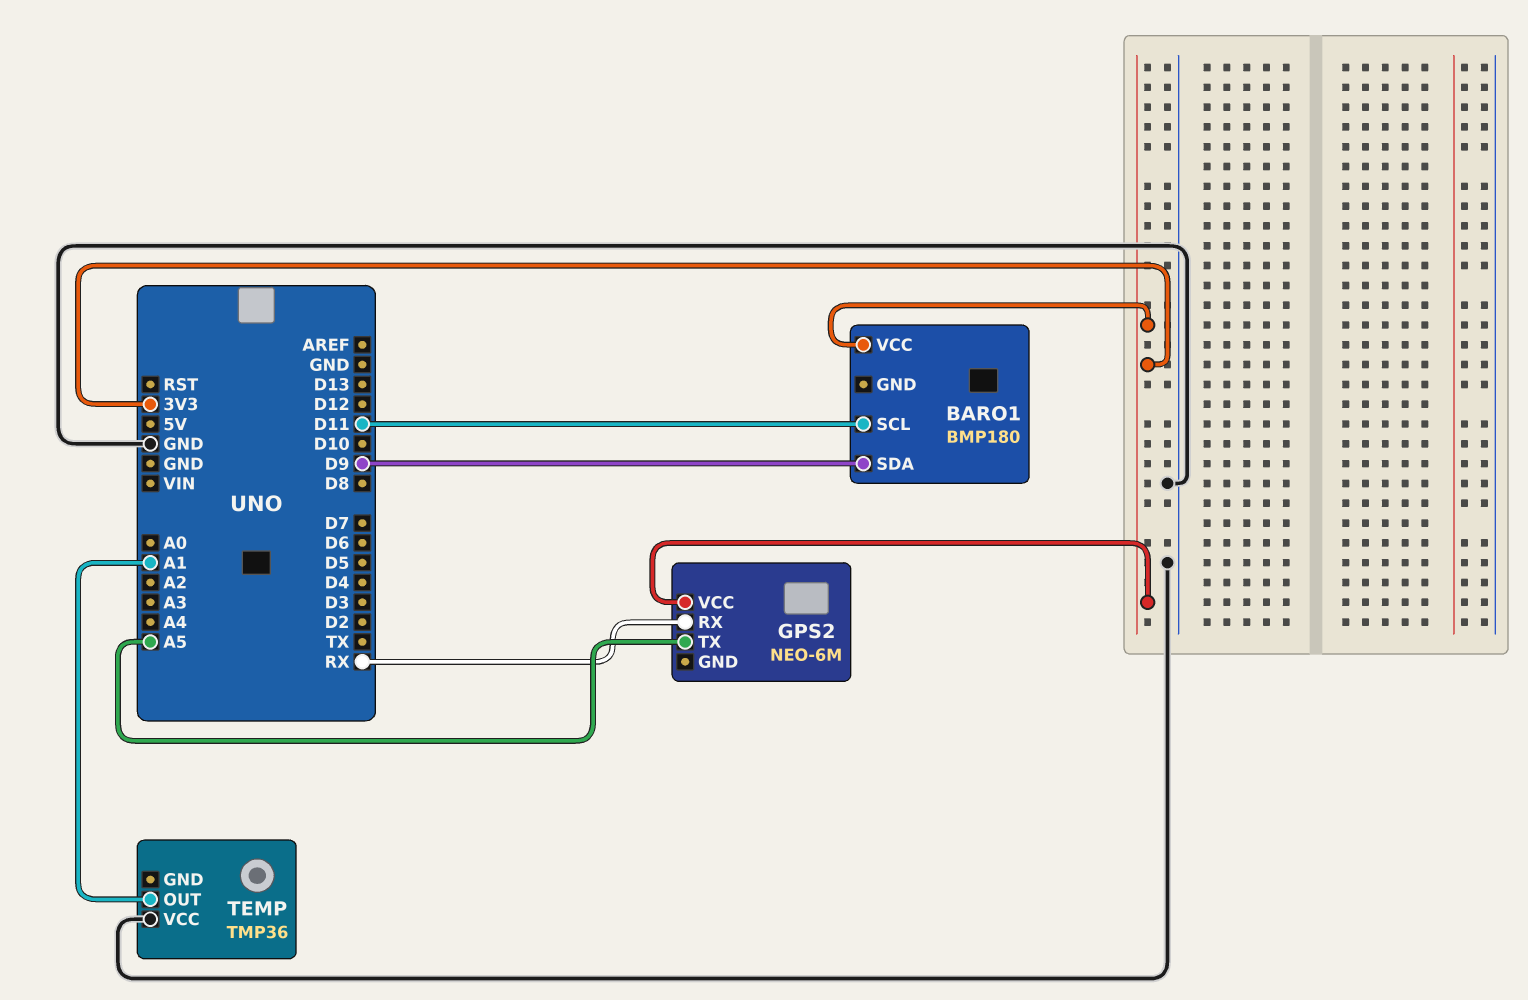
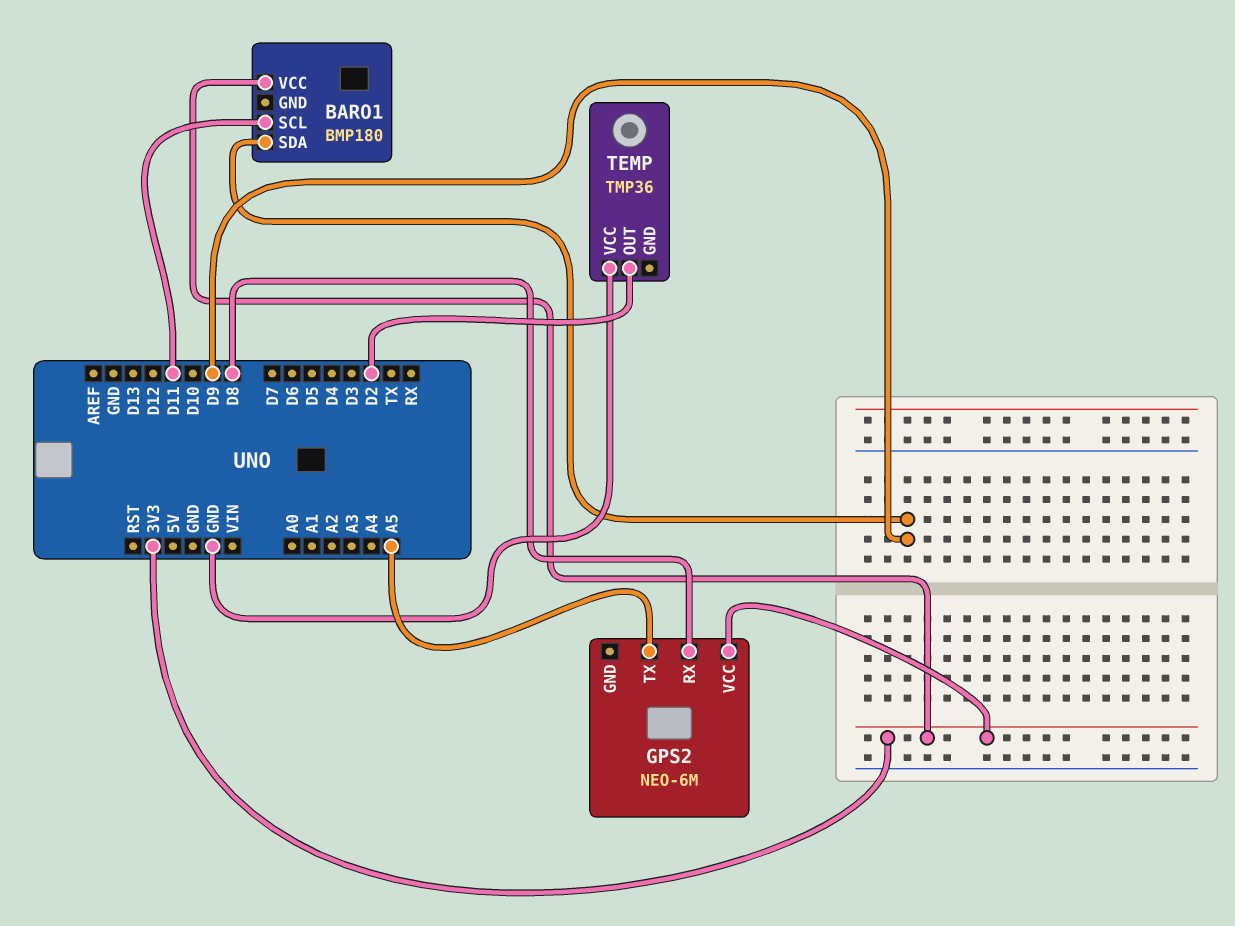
GPS2 pin RX: RX -> D8
TEMP pin OUT: A1 -> D2

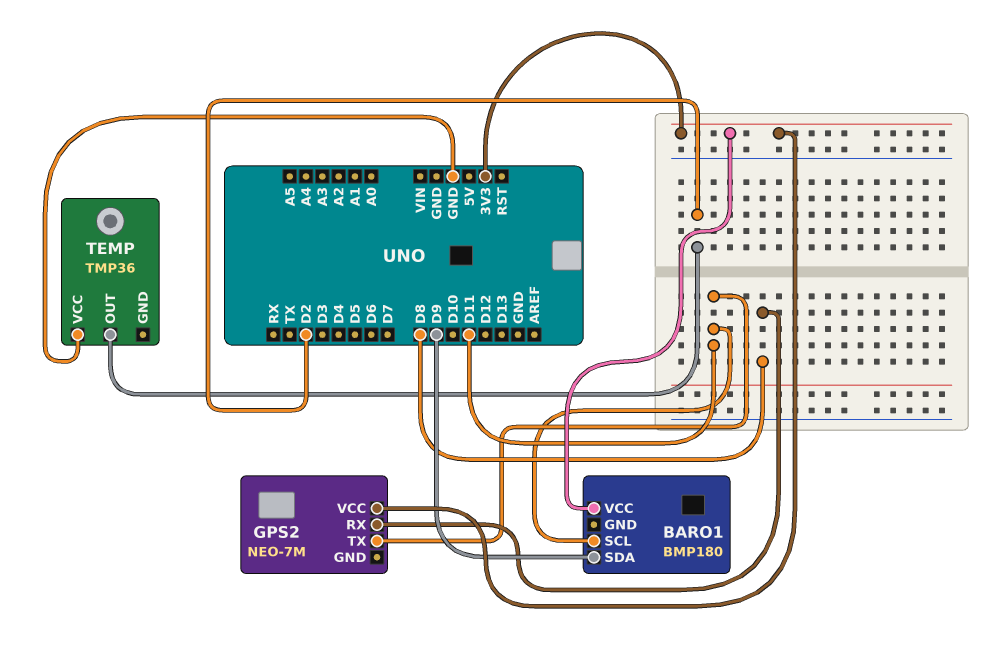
GPS2: NEO-6M -> NEO-7M
GPS2 pin TX: A5 -> D11

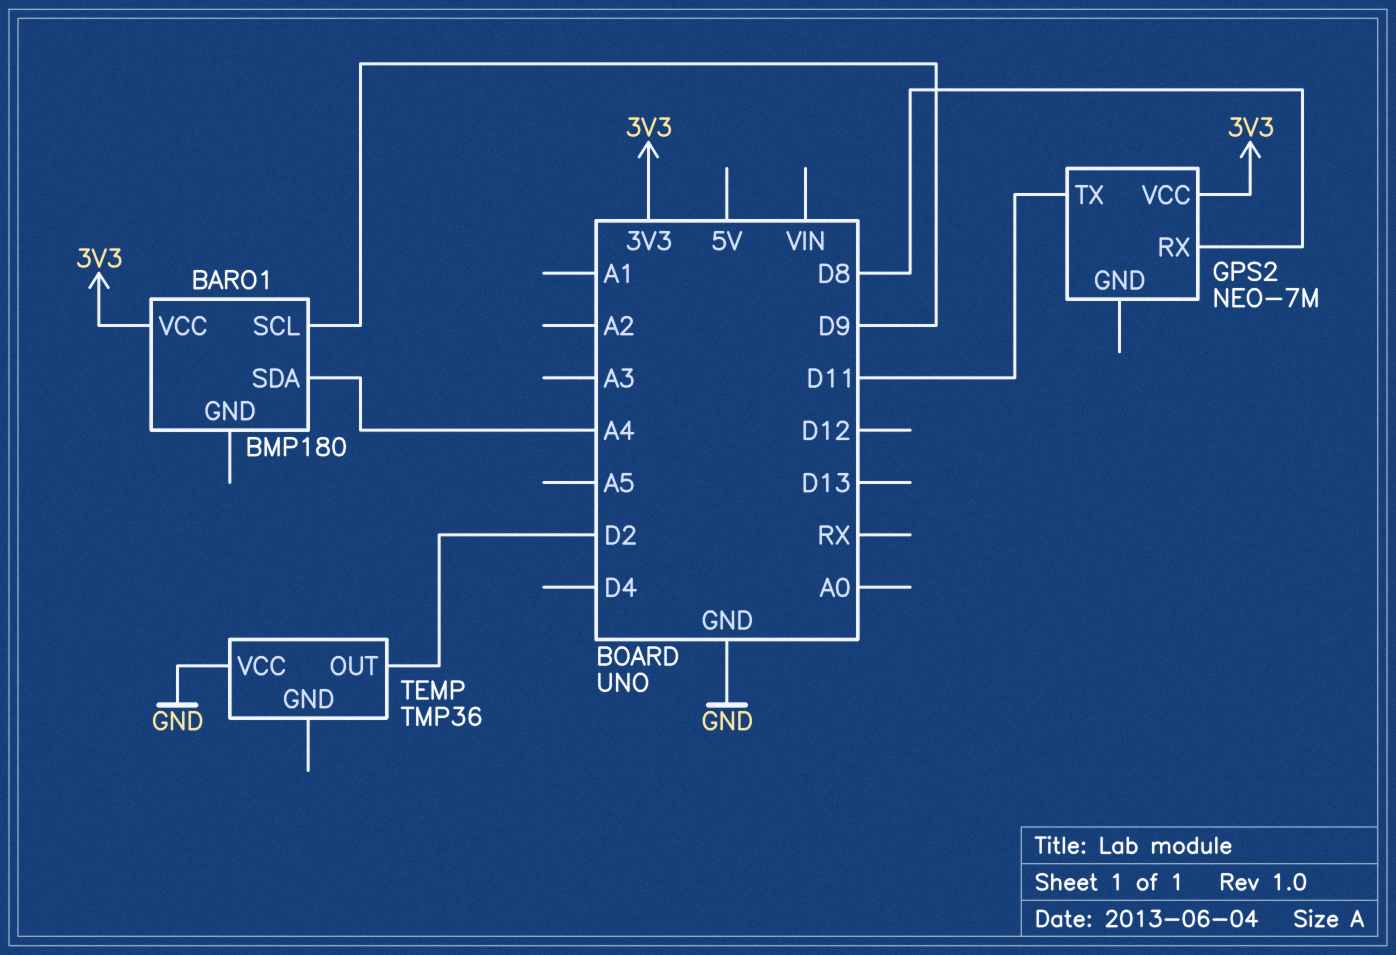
BARO1 pin SCL: D11 -> D9
BARO1 pin SDA: D9 -> A4

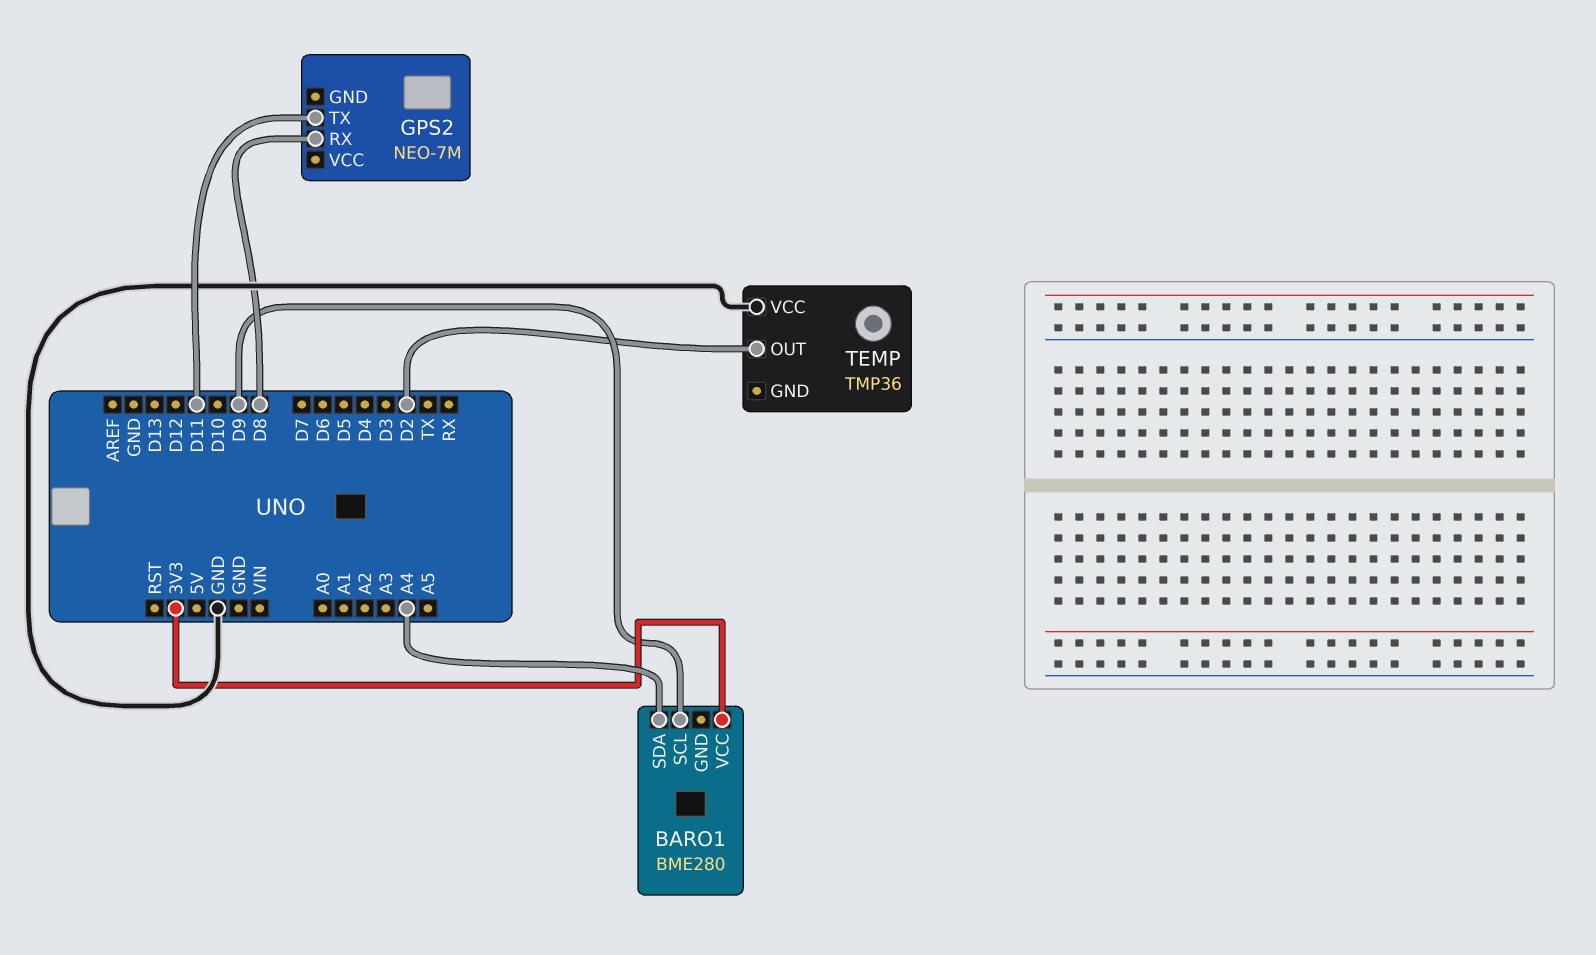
BARO1: BMP180 -> BME280
GPS2 pin VCC: 3V3 -> none

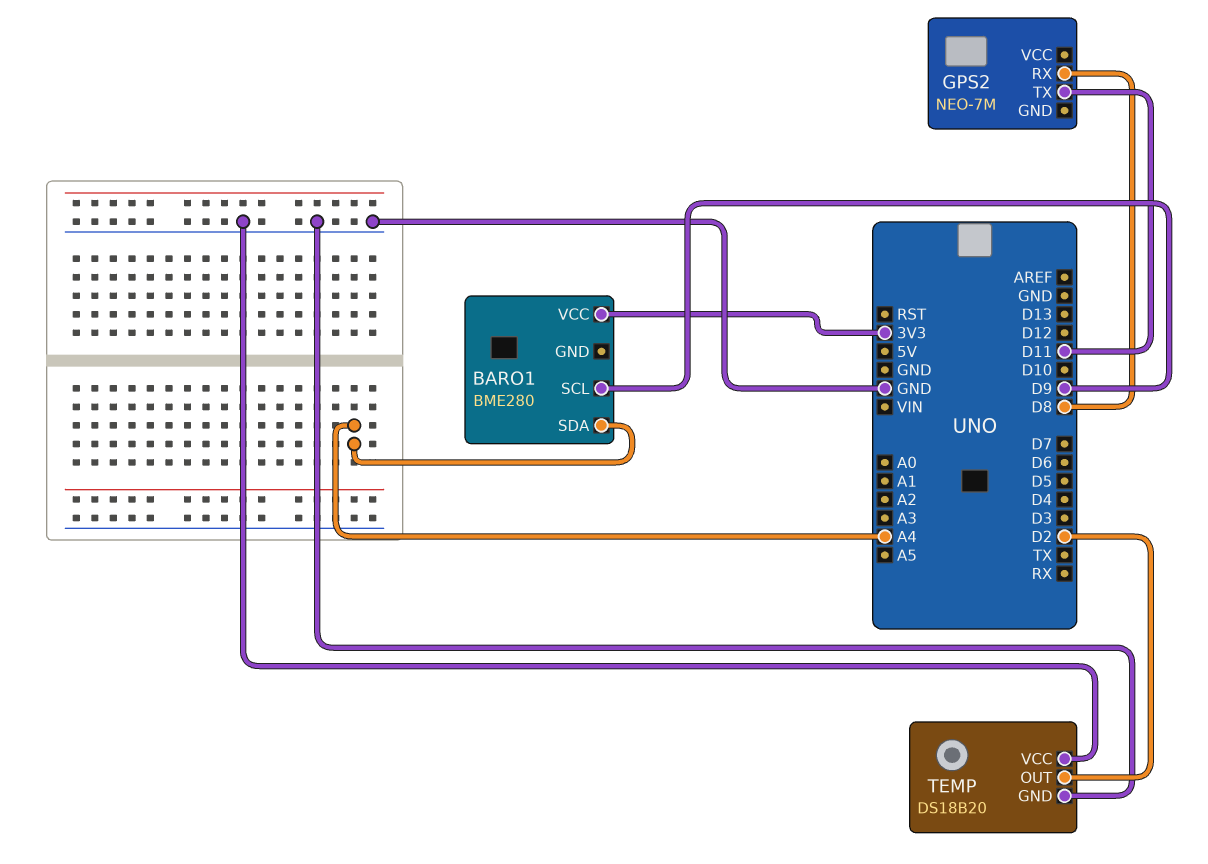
TEMP: TMP36 -> DS18B20
TEMP pin GND: none -> GND

